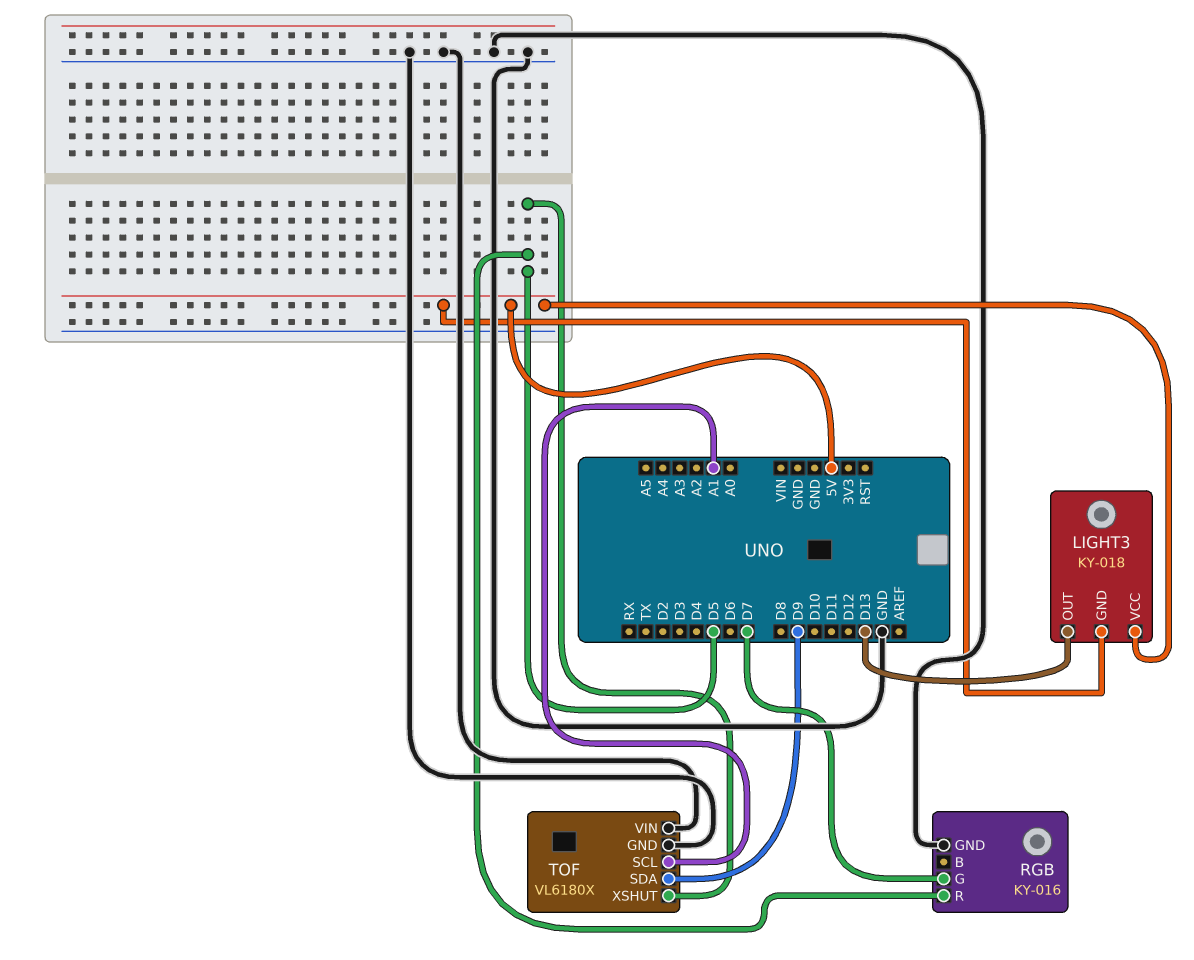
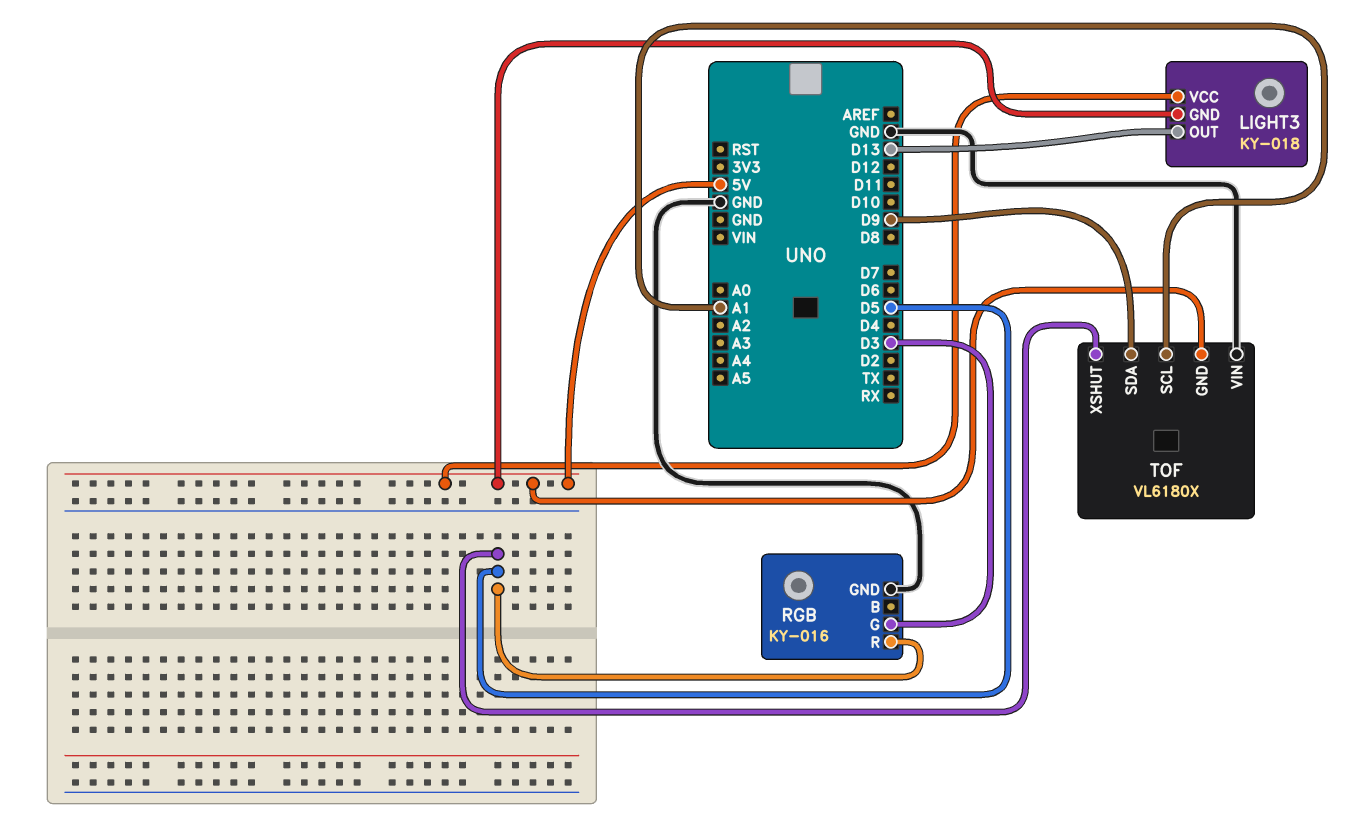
RGB pin G: D7 -> D3
TOF pin GND: GND -> 5V

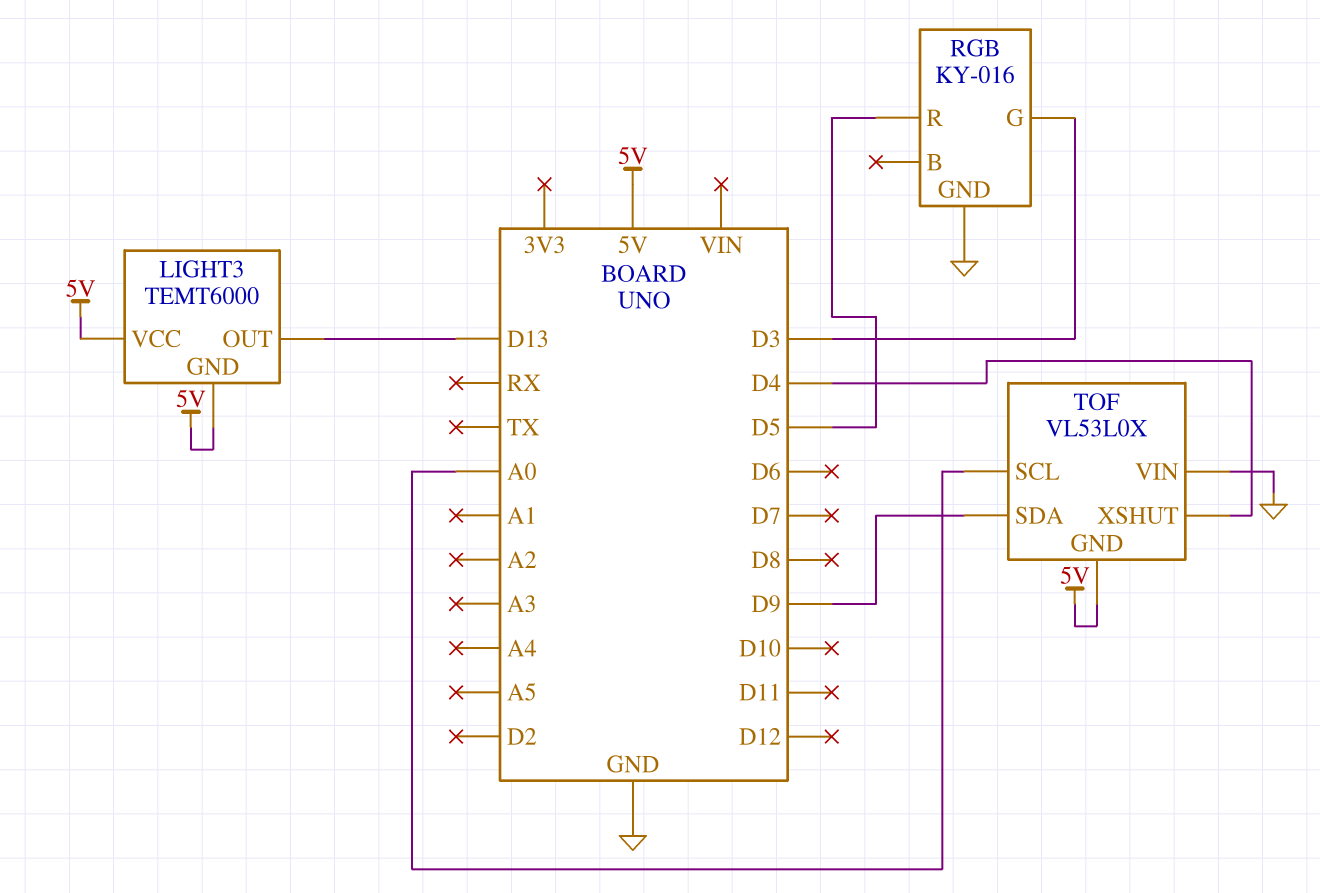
LIGHT3: KY-018 -> TEMT6000
TOF: VL6180X -> VL53L0X
TOF pin SCL: A1 -> A0
TOF pin XSHUT: D5 -> D4

